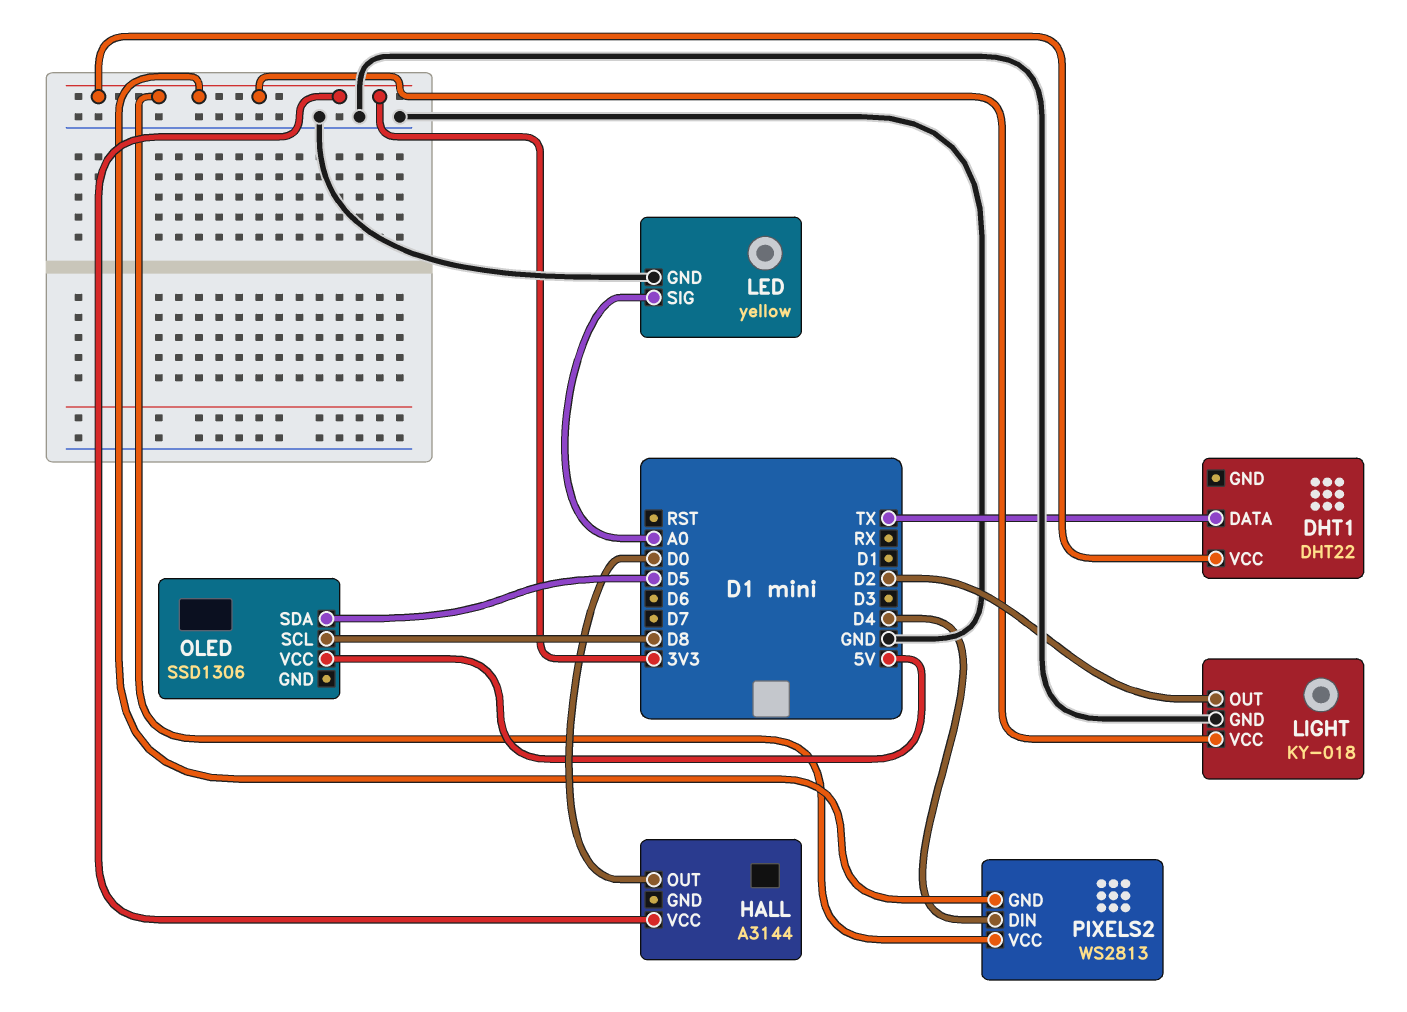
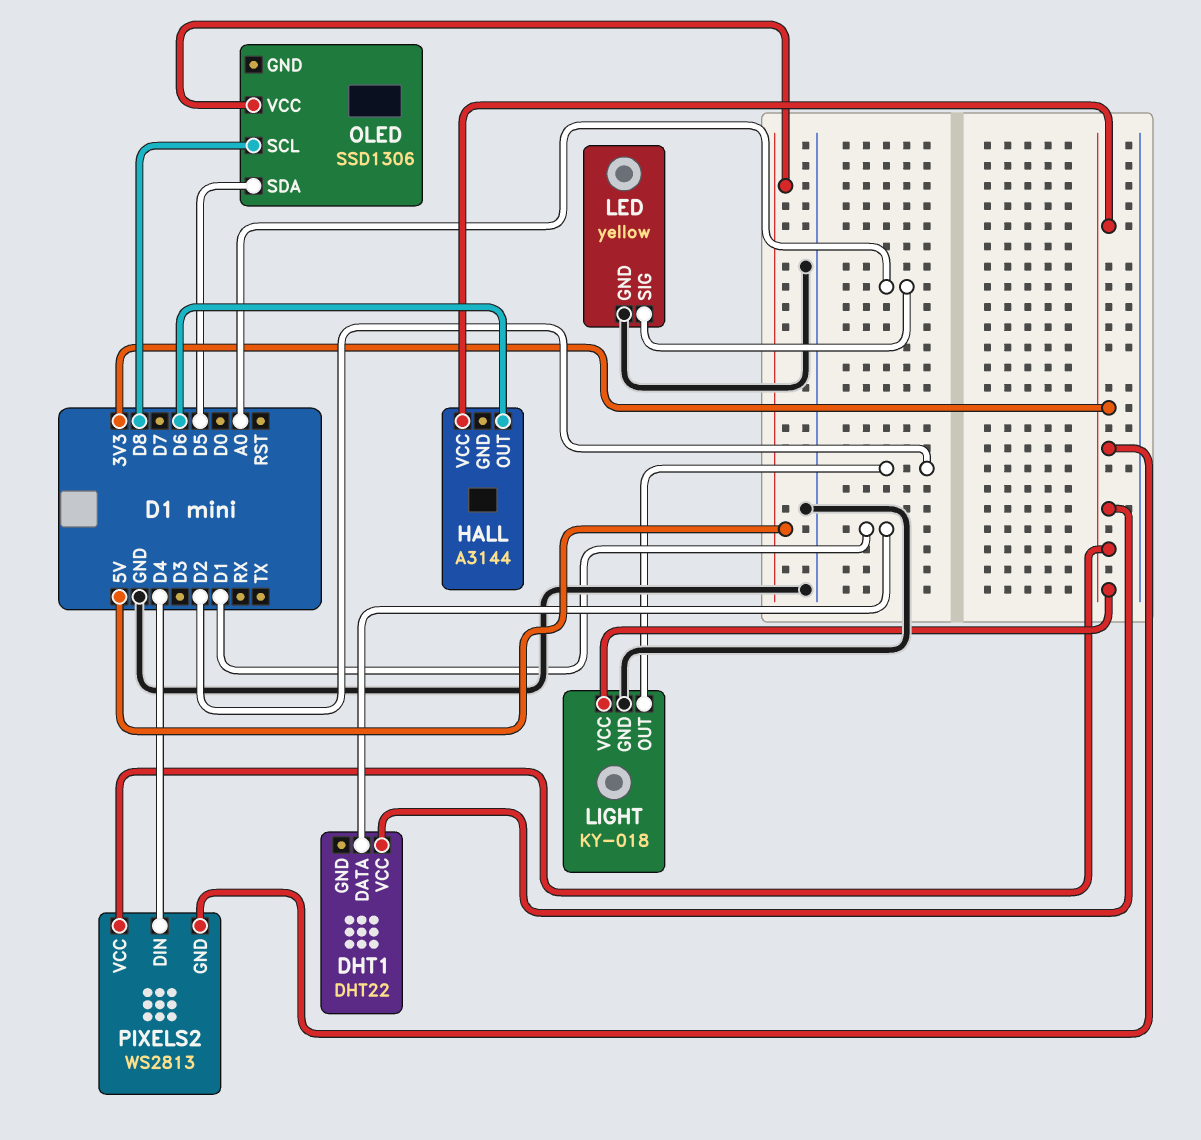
DHT1 pin DATA: TX -> D1
HALL pin OUT: D0 -> D6

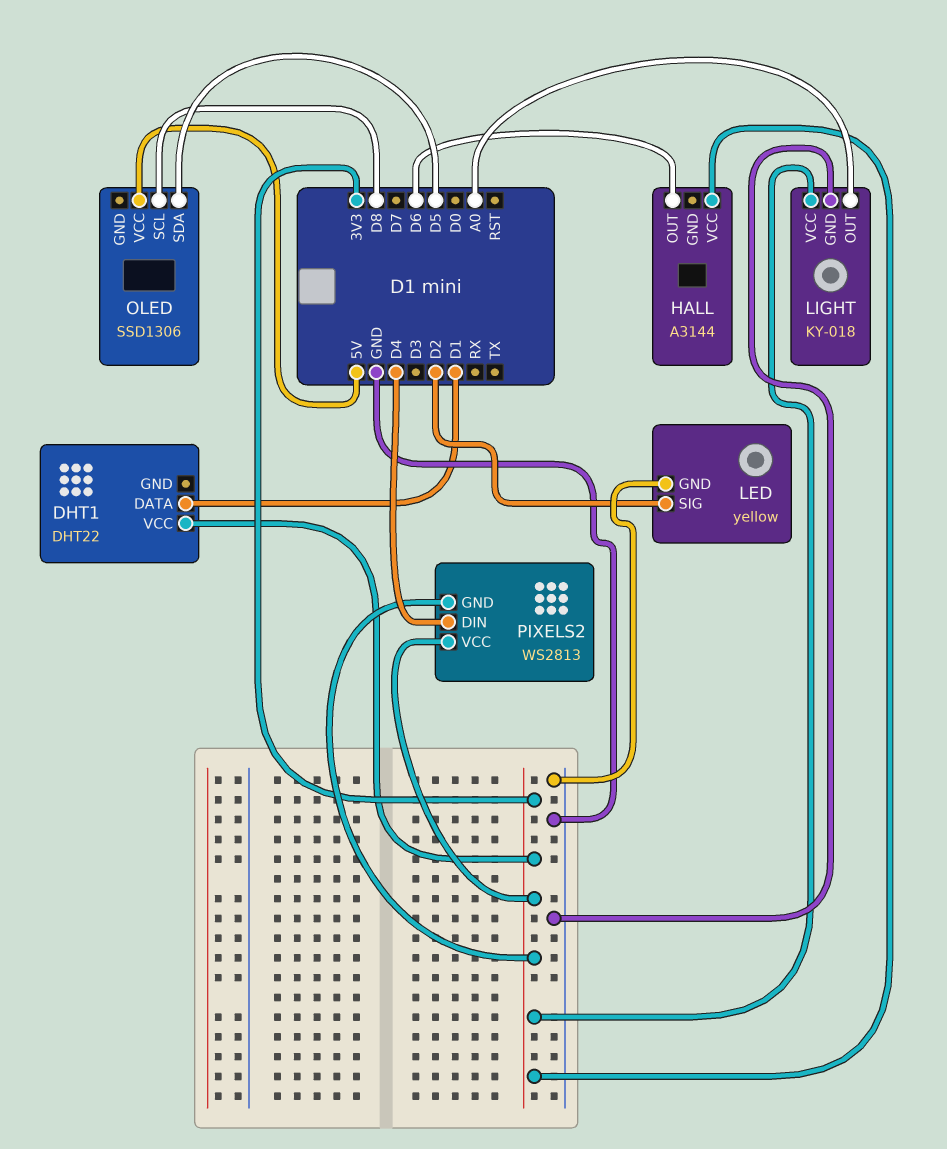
LED pin SIG: A0 -> D2
LIGHT pin OUT: D2 -> A0

